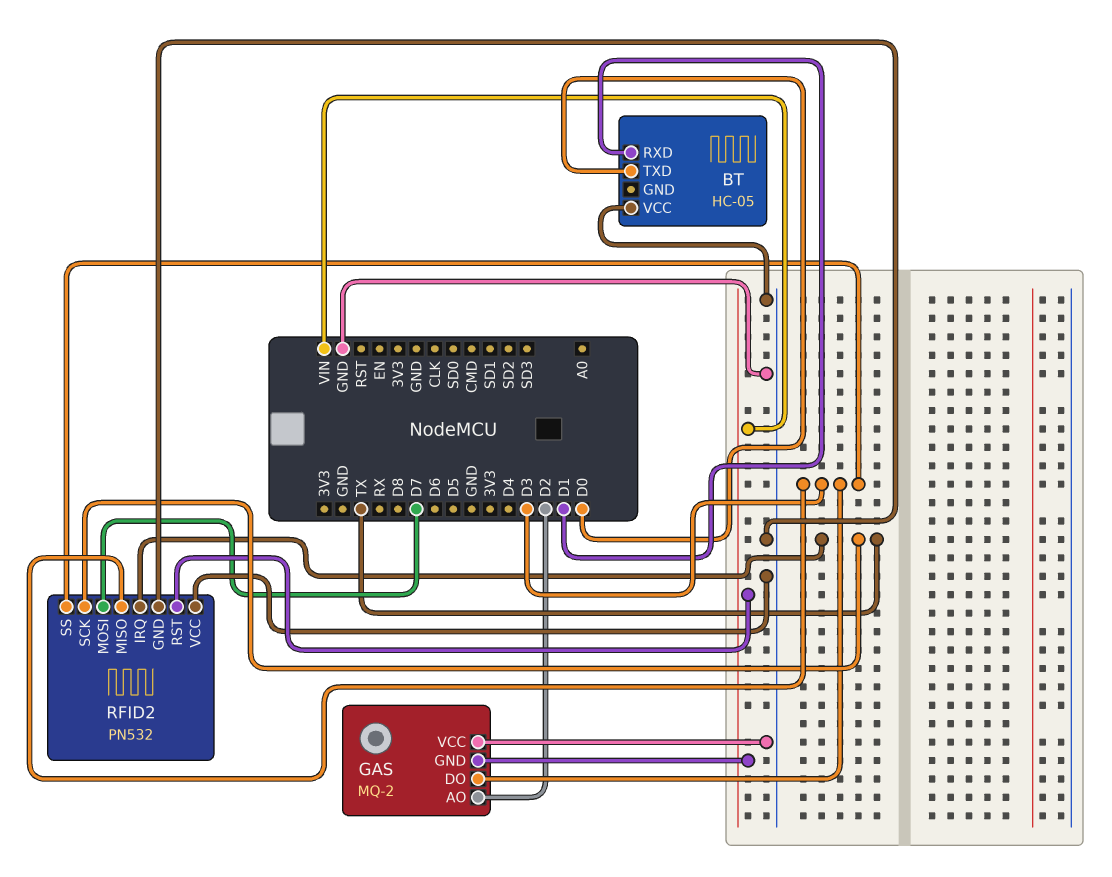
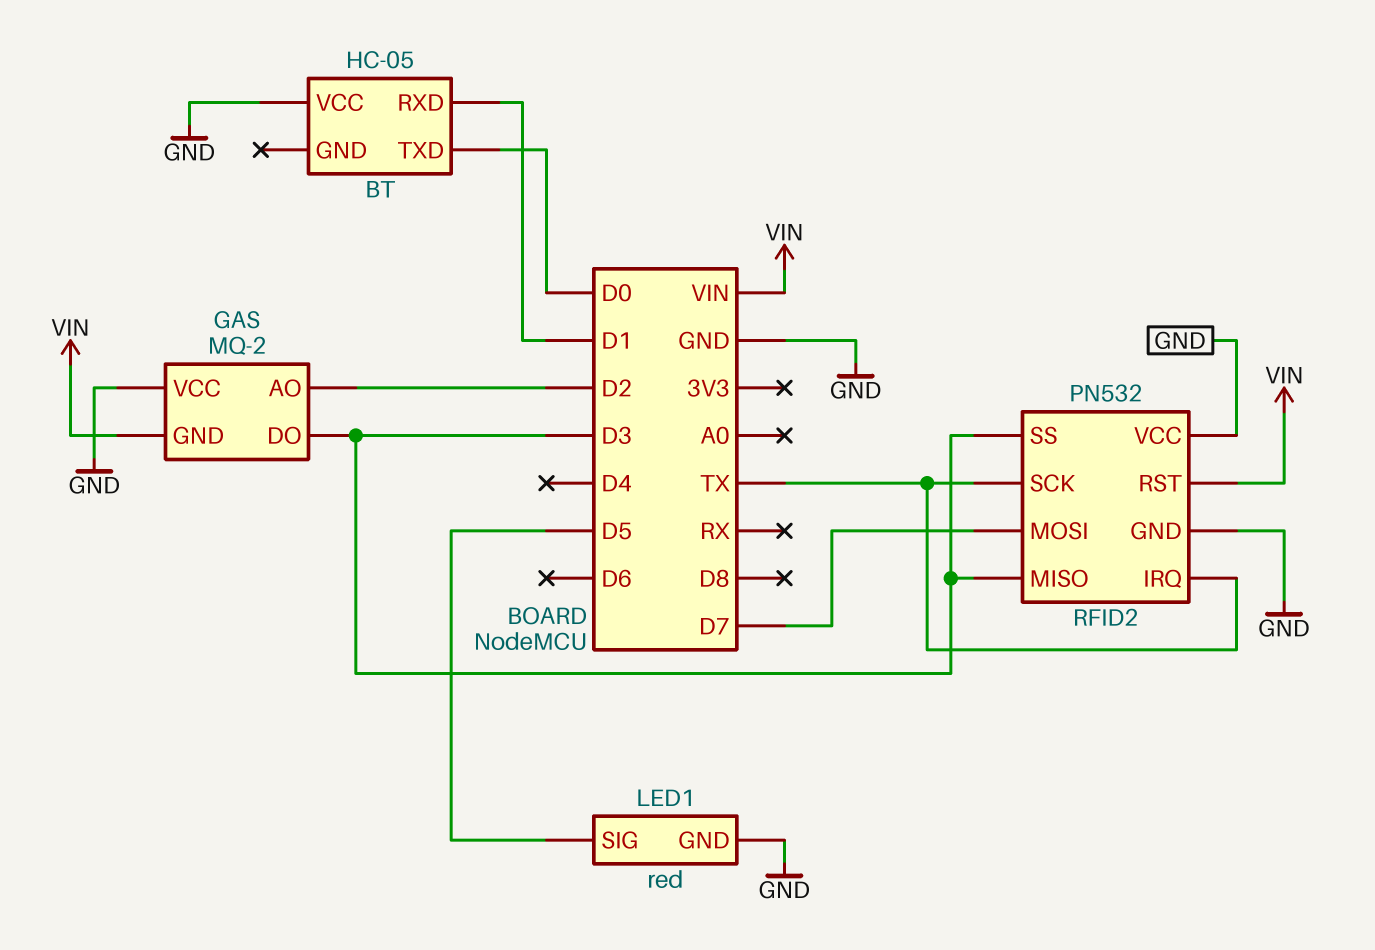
LED1: none -> red
LED1 pin GND: none -> GND
LED1 pin SIG: none -> D5

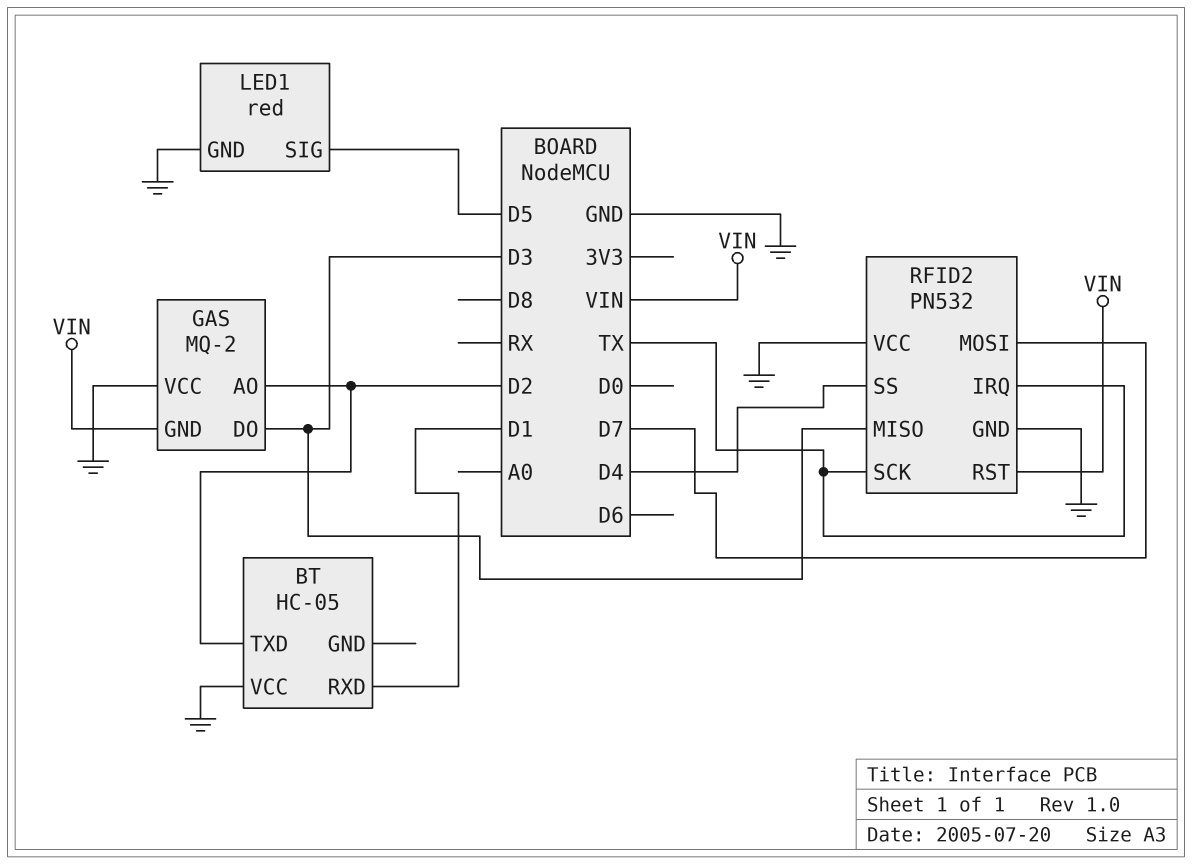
BT pin TXD: D0 -> D2
RFID2 pin SS: D3 -> D4

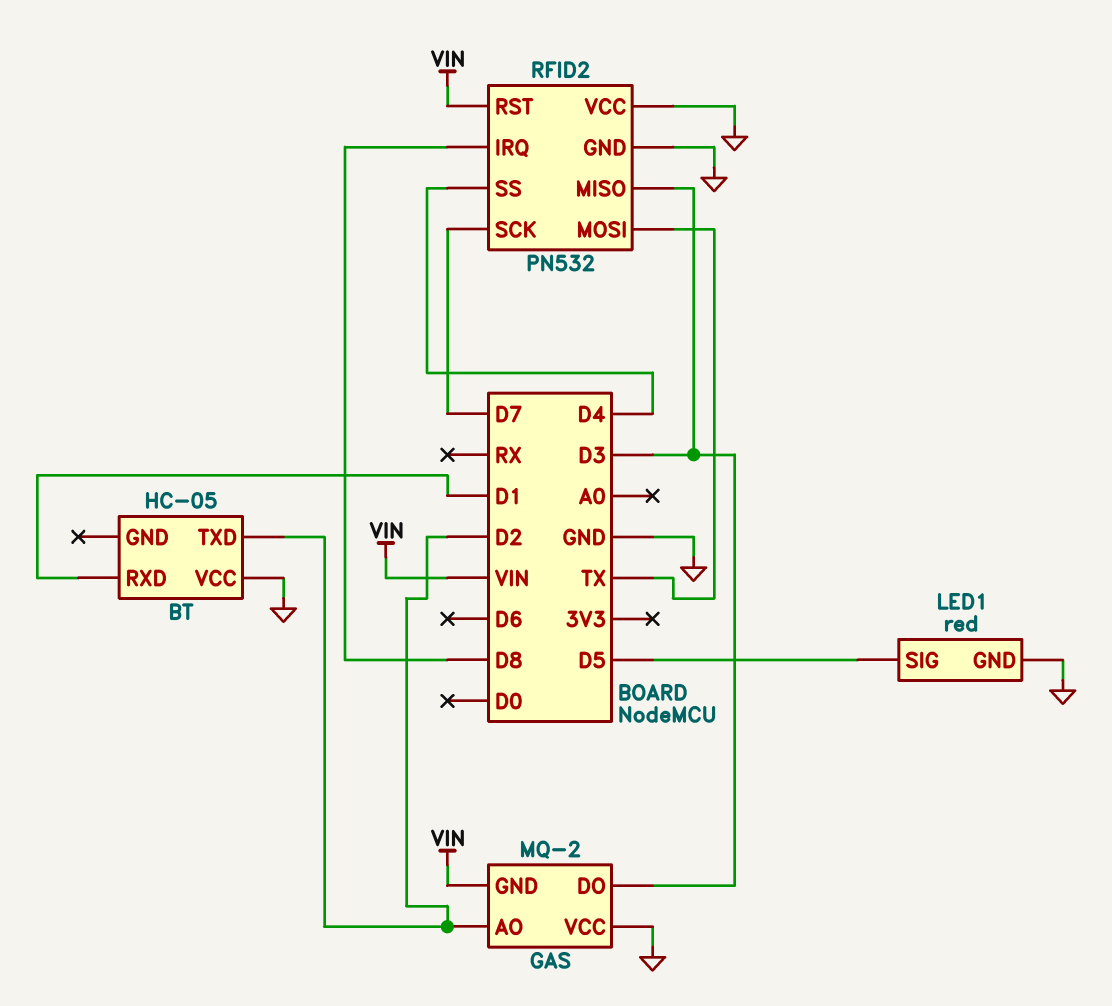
RFID2 pin IRQ: TX -> D8
RFID2 pin MOSI: D7 -> TX
RFID2 pin SCK: TX -> D7

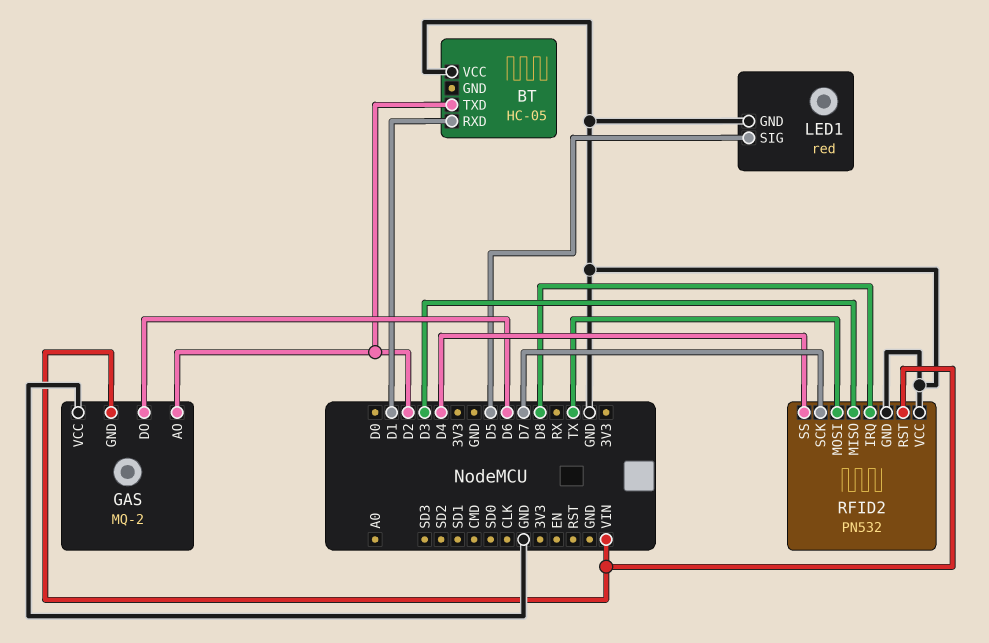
GAS pin DO: D3 -> D6

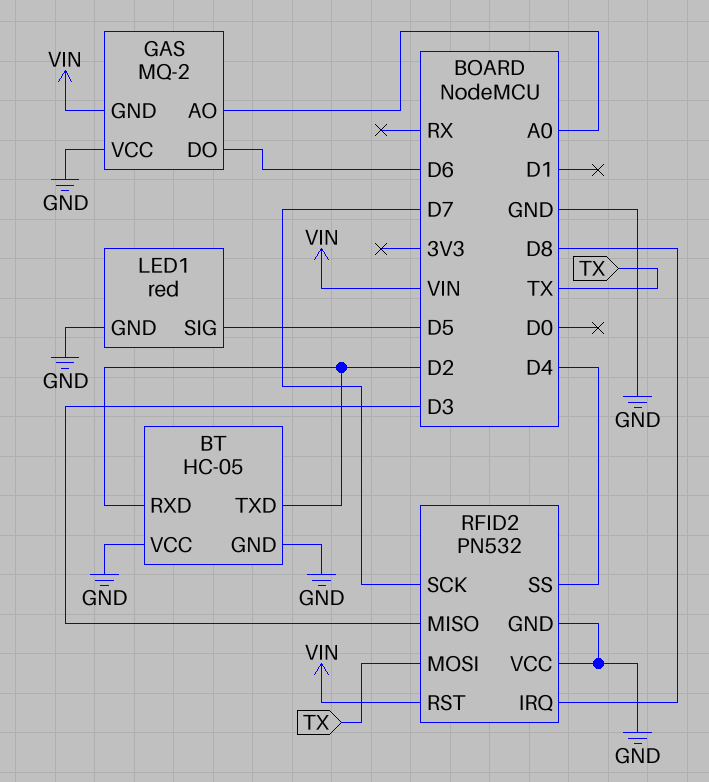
BT pin GND: none -> GND
BT pin RXD: D1 -> D2
GAS pin AO: D2 -> A0

